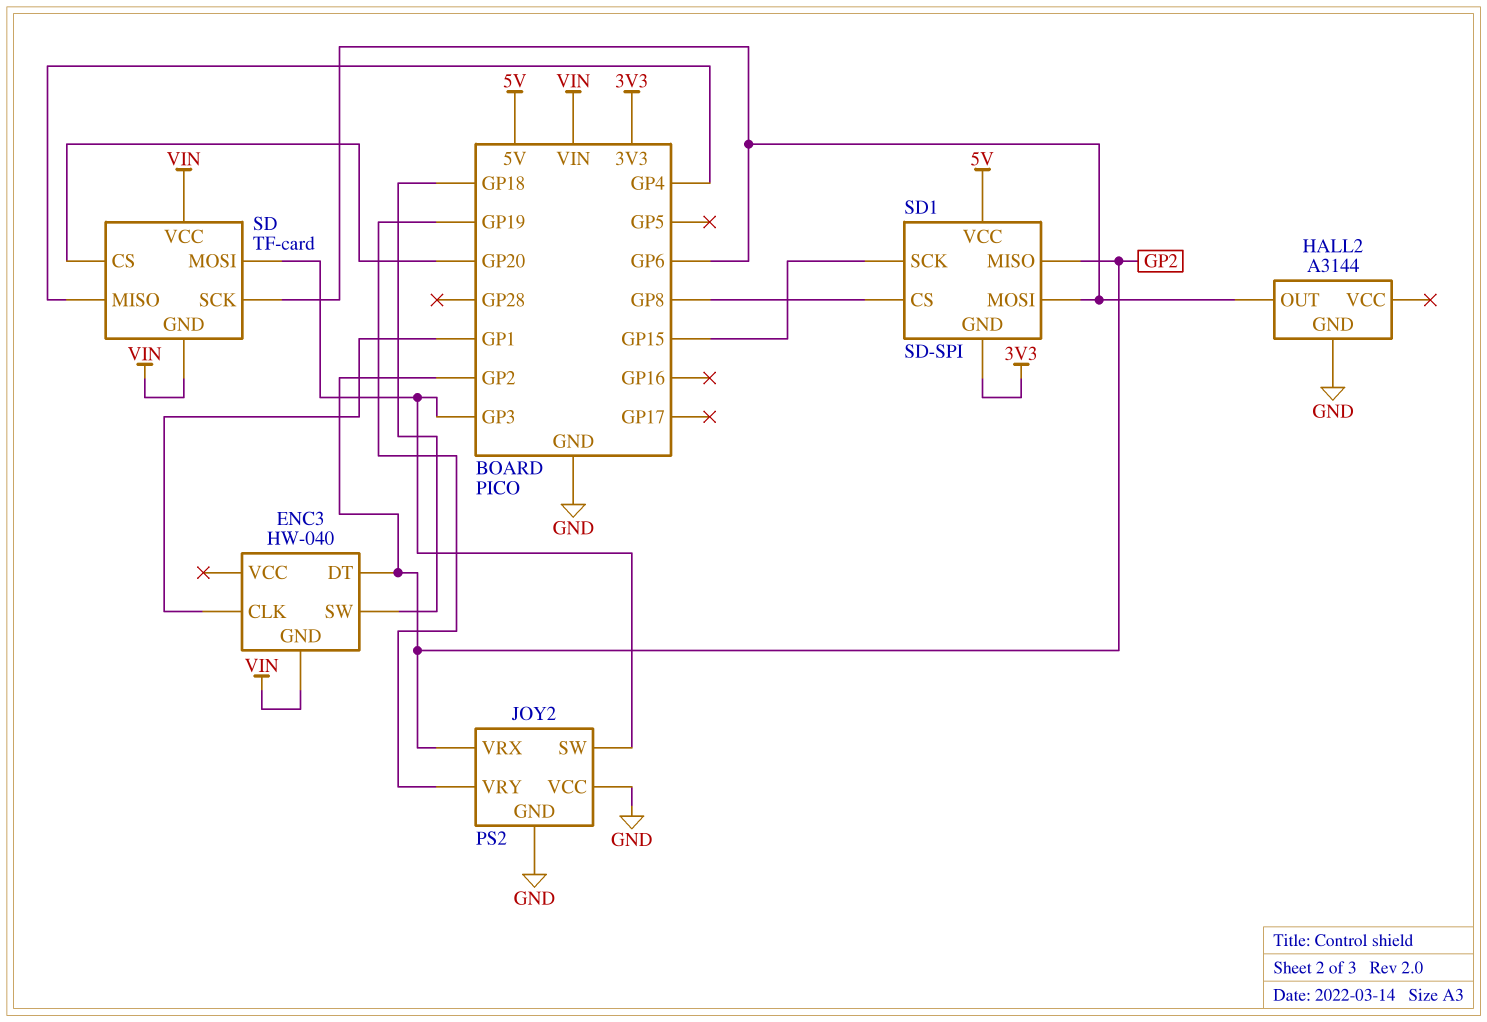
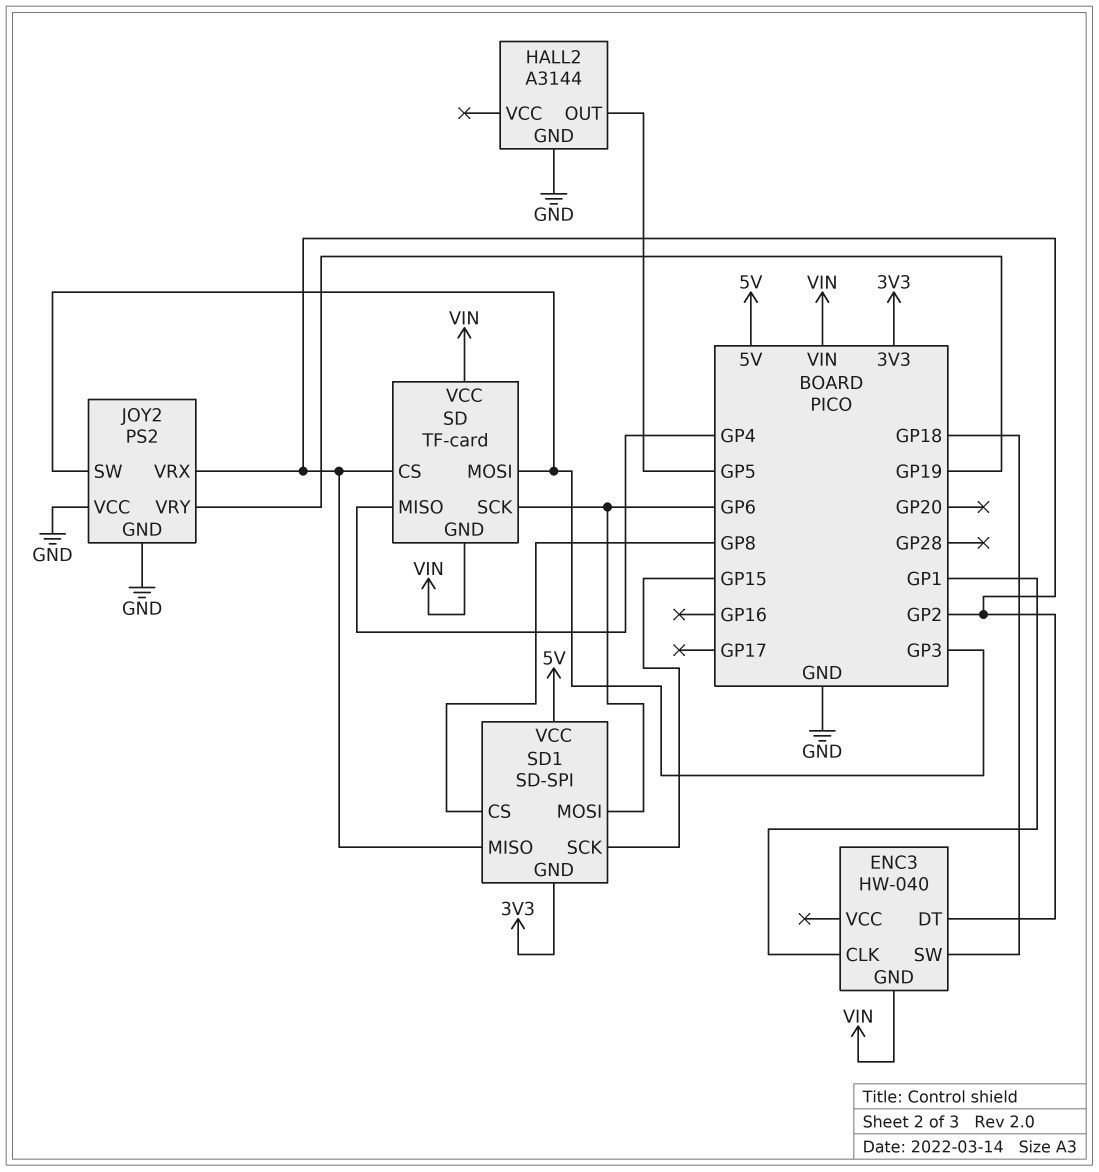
HALL2 pin OUT: GP6 -> GP5
SD pin CS: GP20 -> GP2

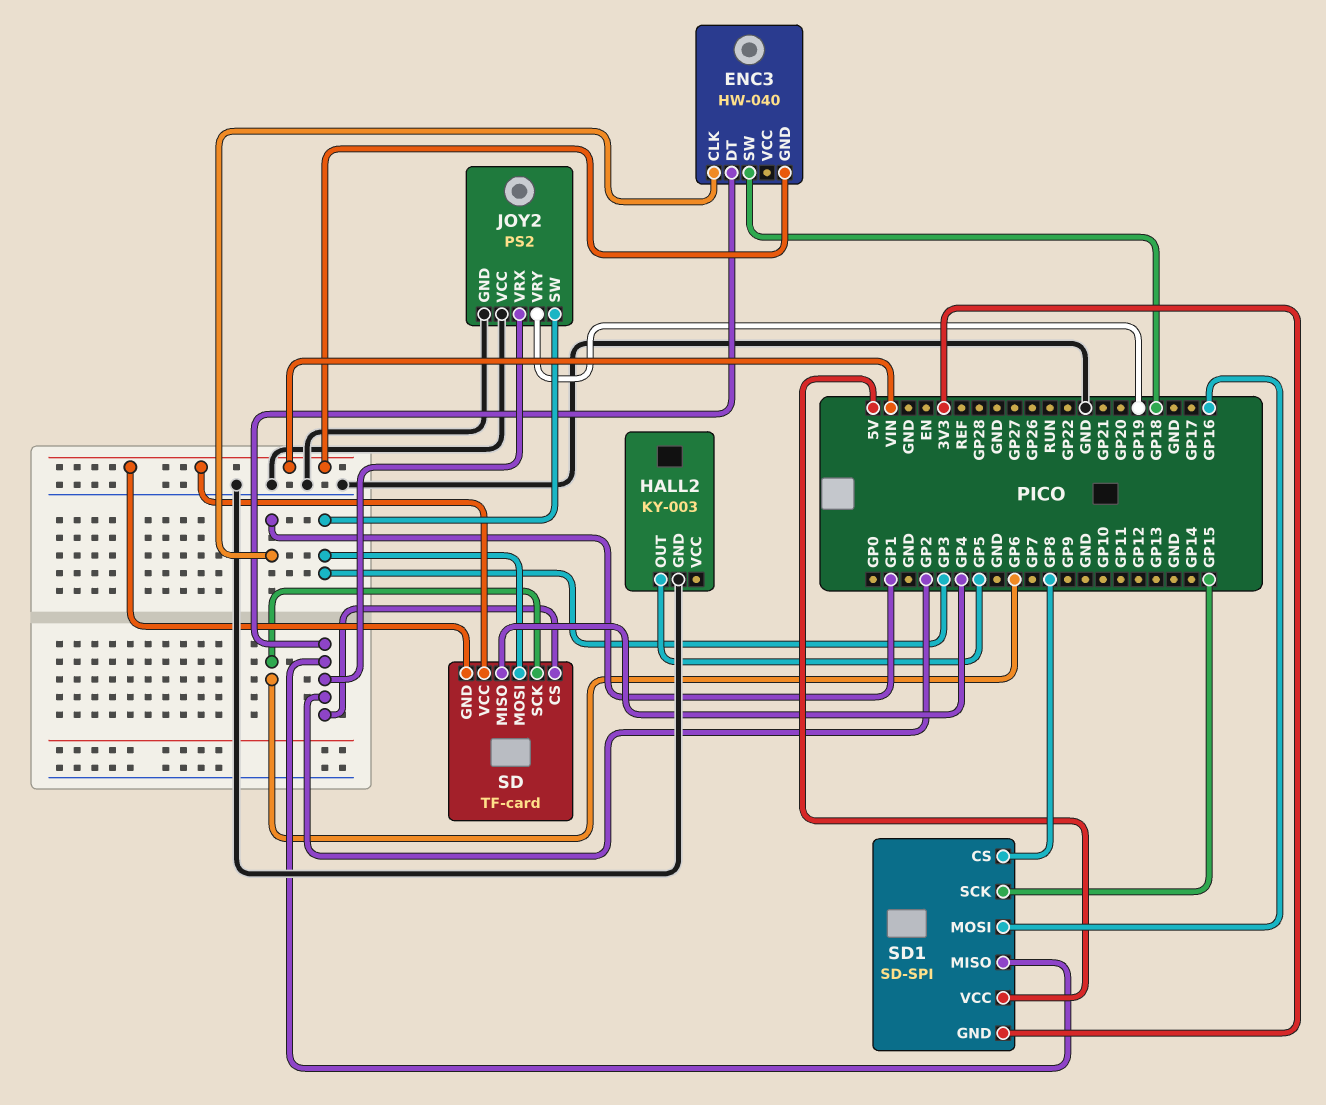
HALL2: A3144 -> KY-003
SD1 pin MOSI: GP6 -> GP16

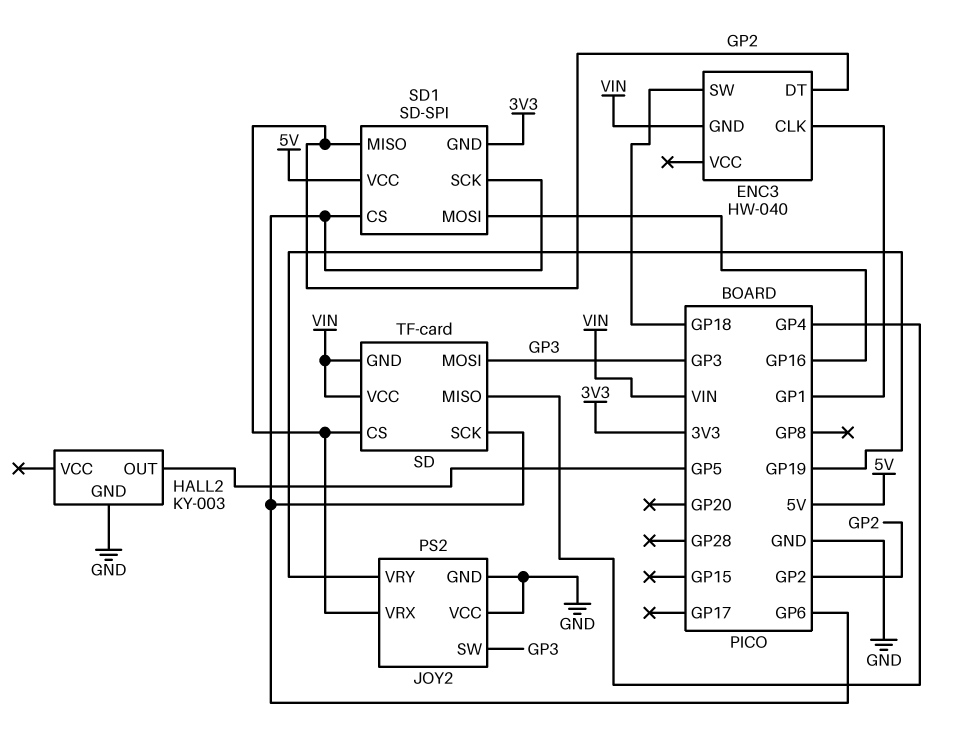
SD1 pin CS: GP8 -> GP6
SD1 pin SCK: GP15 -> GP6

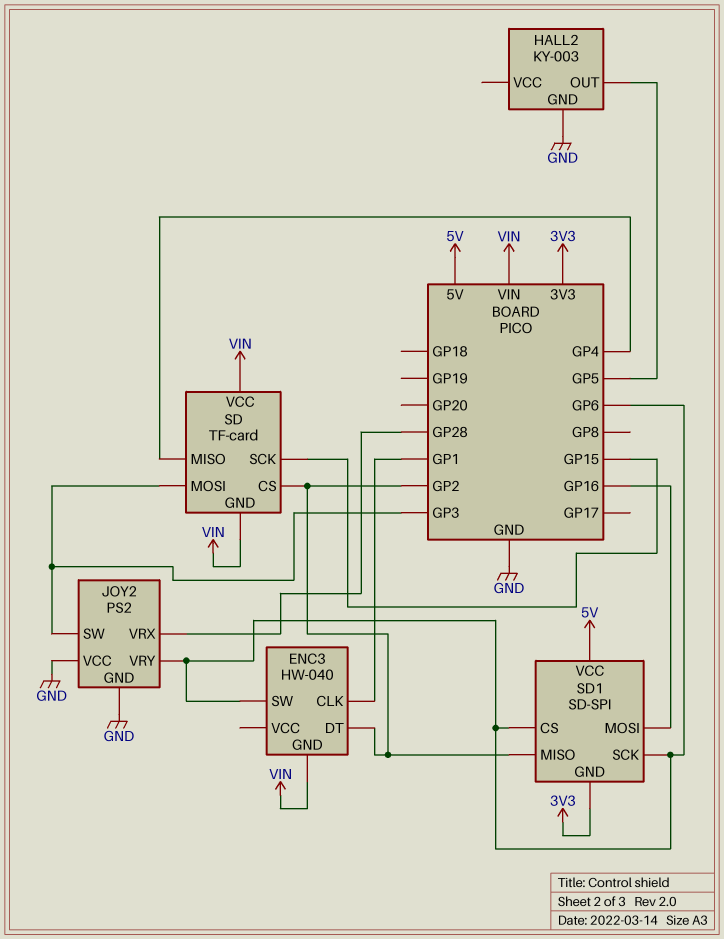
ENC3 pin SW: GP18 -> GP6
JOY2 pin VRX: GP2 -> GP28
JOY2 pin VRY: GP19 -> GP6
SD pin SCK: GP6 -> GP15

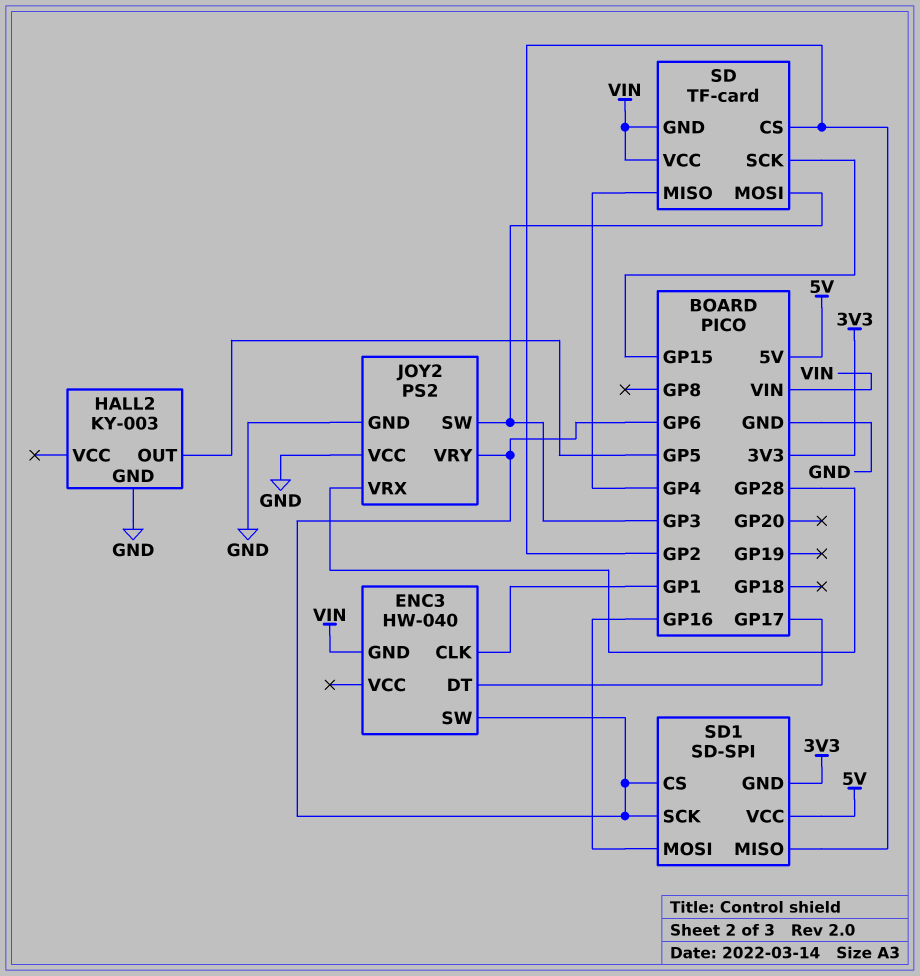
ENC3 pin DT: GP2 -> GP17

